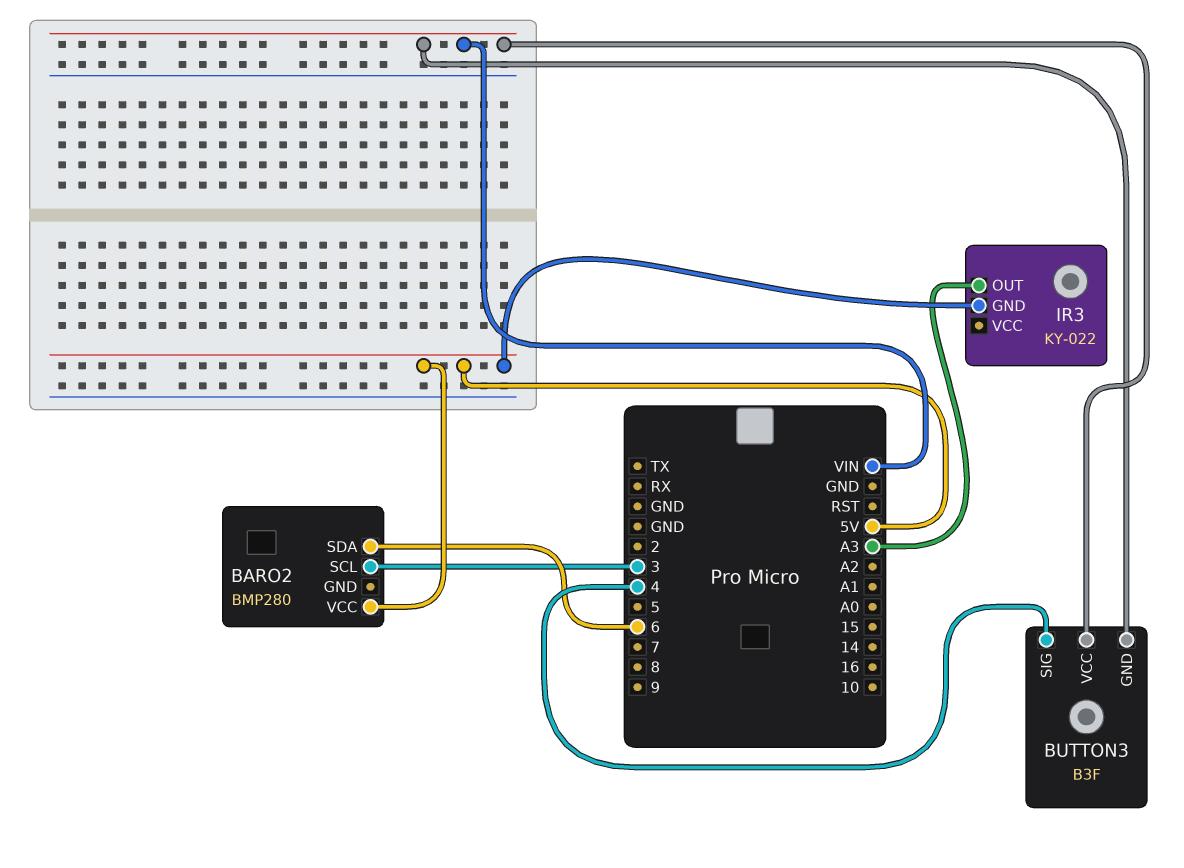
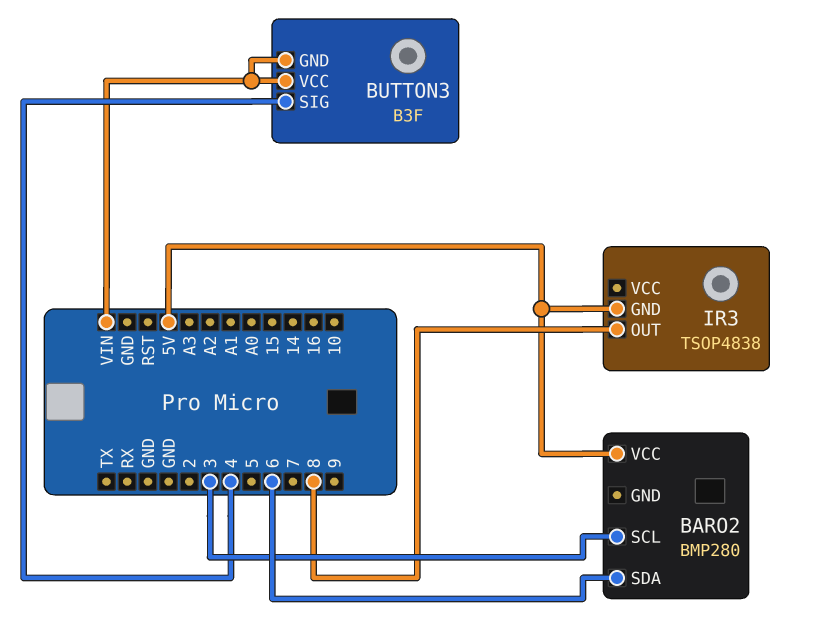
IR3: KY-022 -> TSOP4838
IR3 pin OUT: A3 -> 8

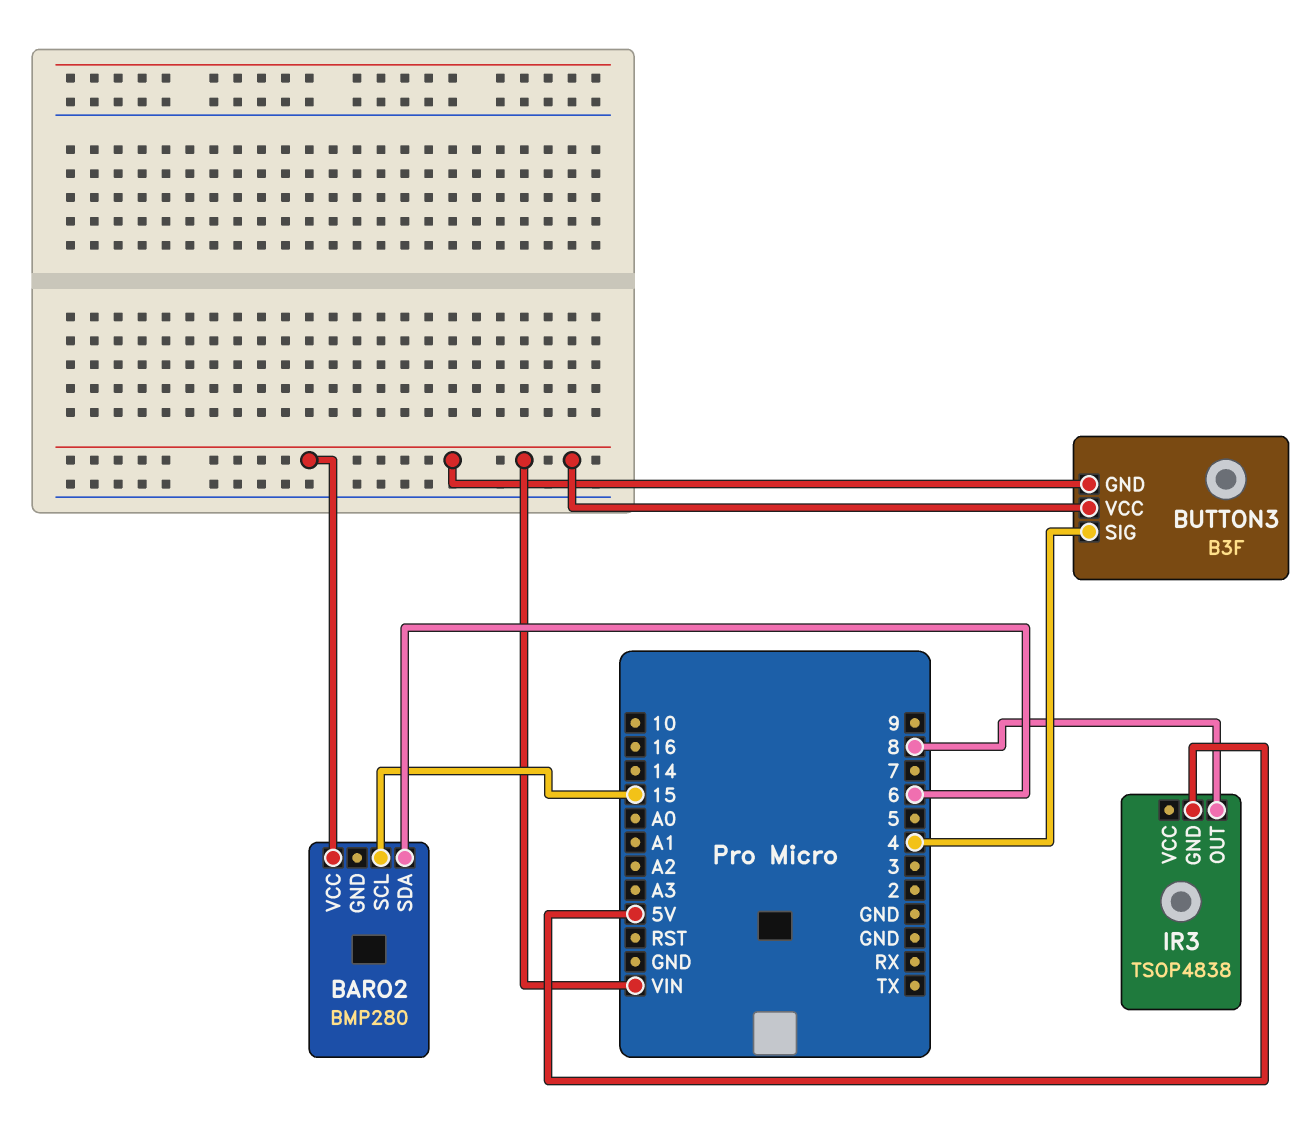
BARO2 pin SCL: 3 -> 15
BARO2 pin VCC: 5V -> VIN

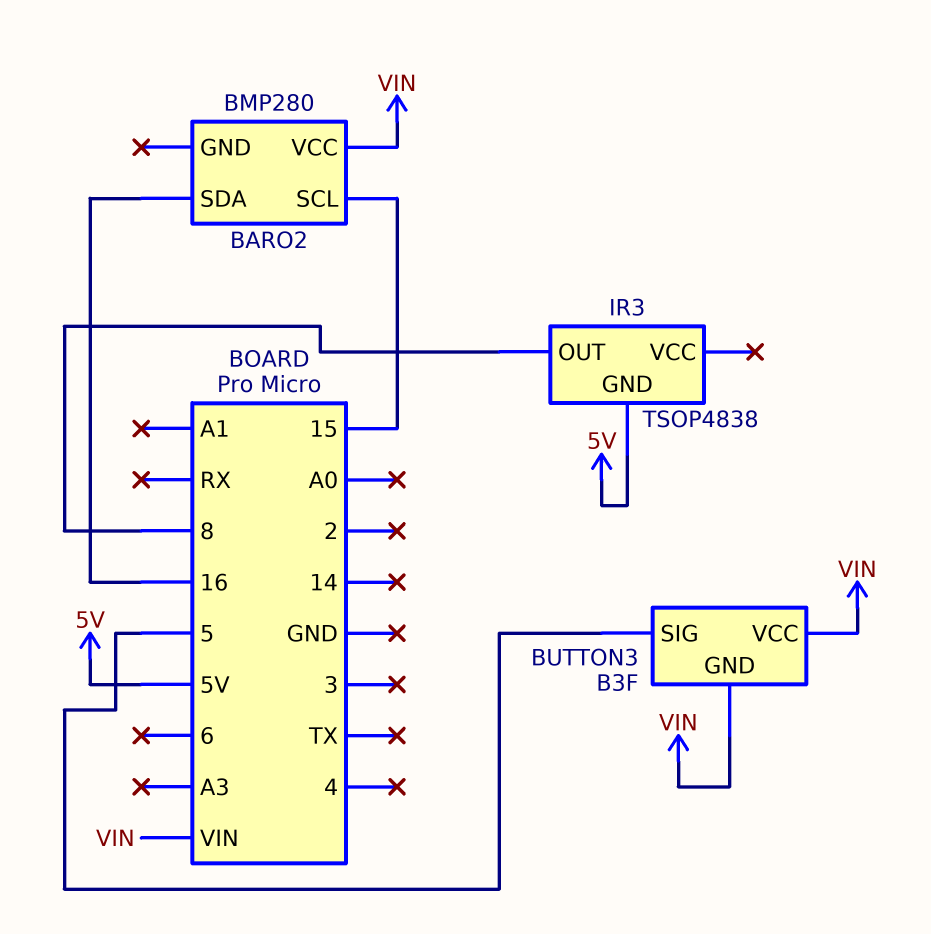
BARO2 pin SDA: 6 -> 16
BUTTON3 pin SIG: 4 -> 5

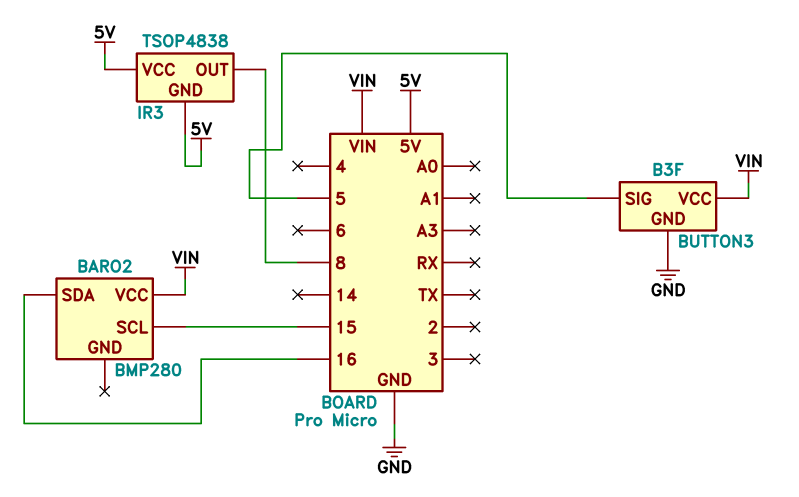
BUTTON3 pin GND: VIN -> GND
IR3 pin VCC: none -> 5V

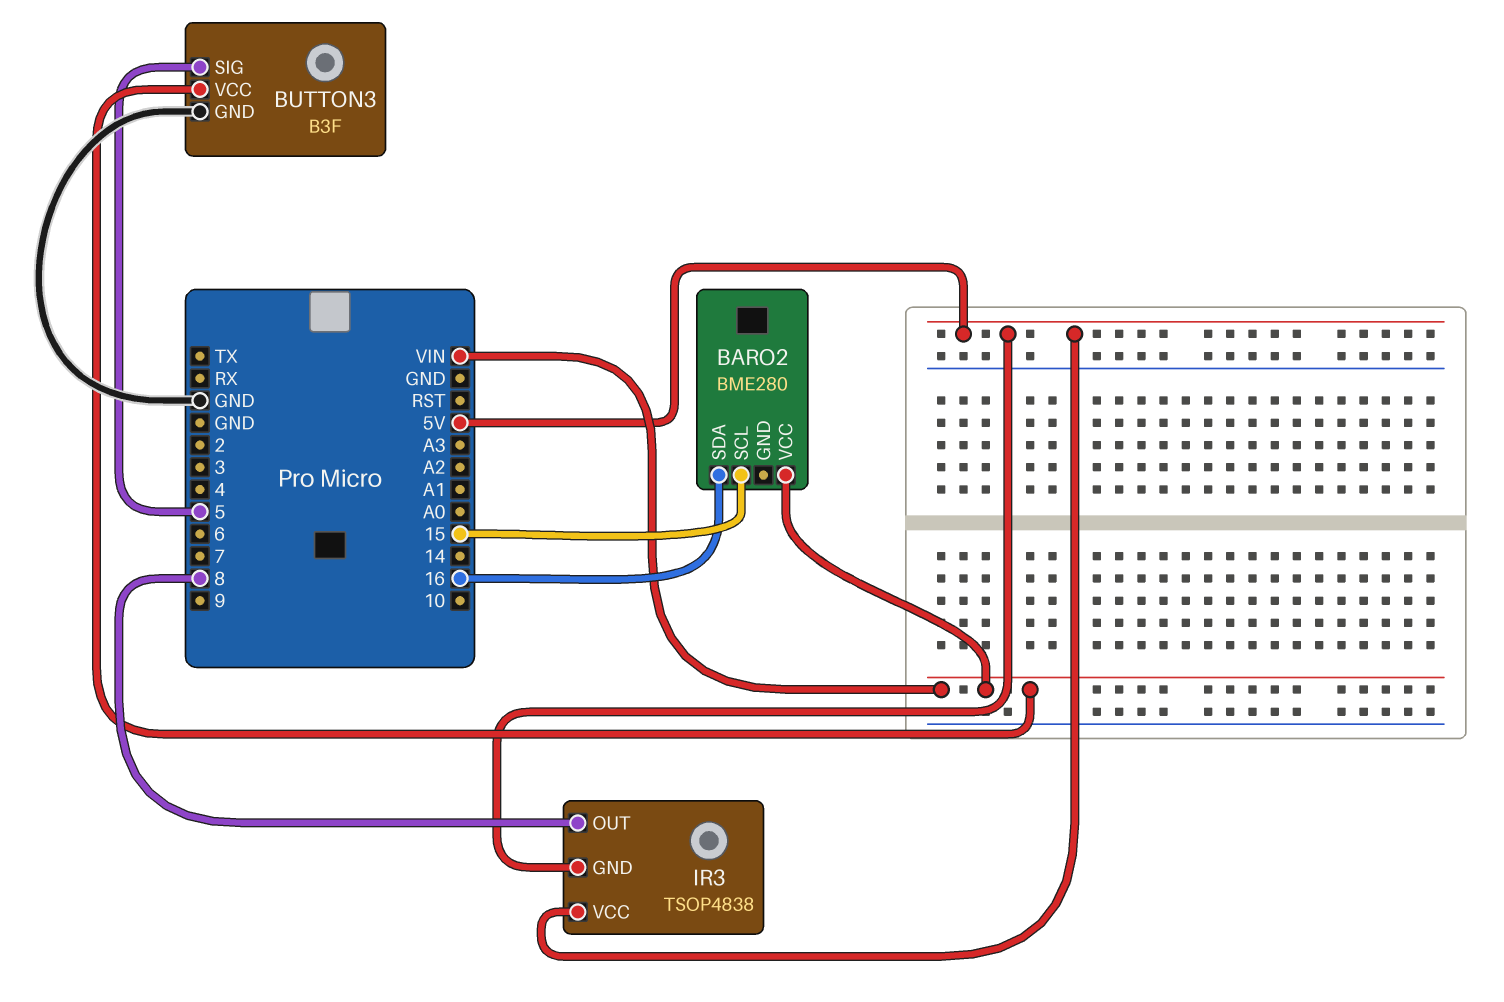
BARO2: BMP280 -> BME280

